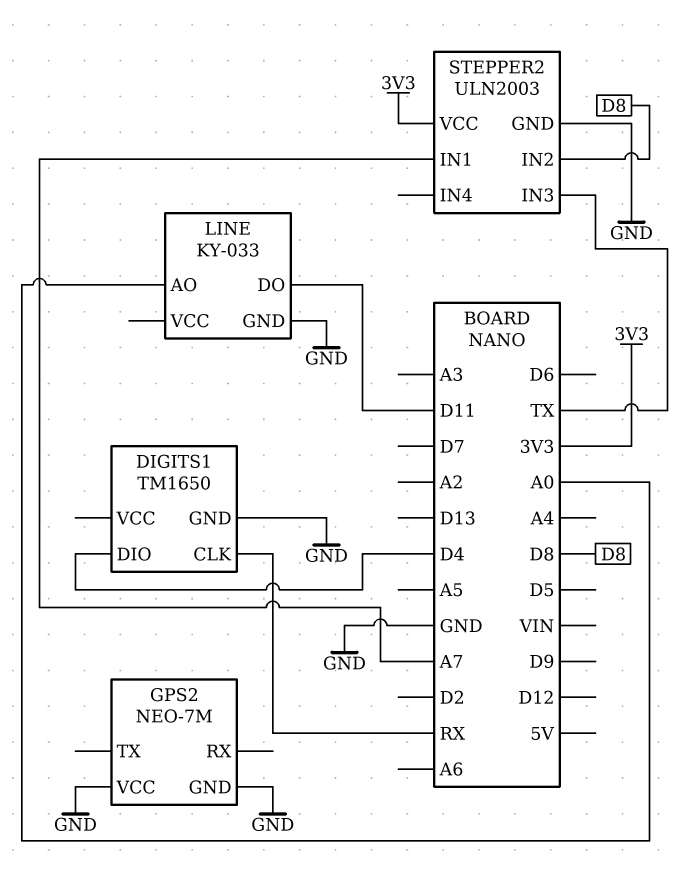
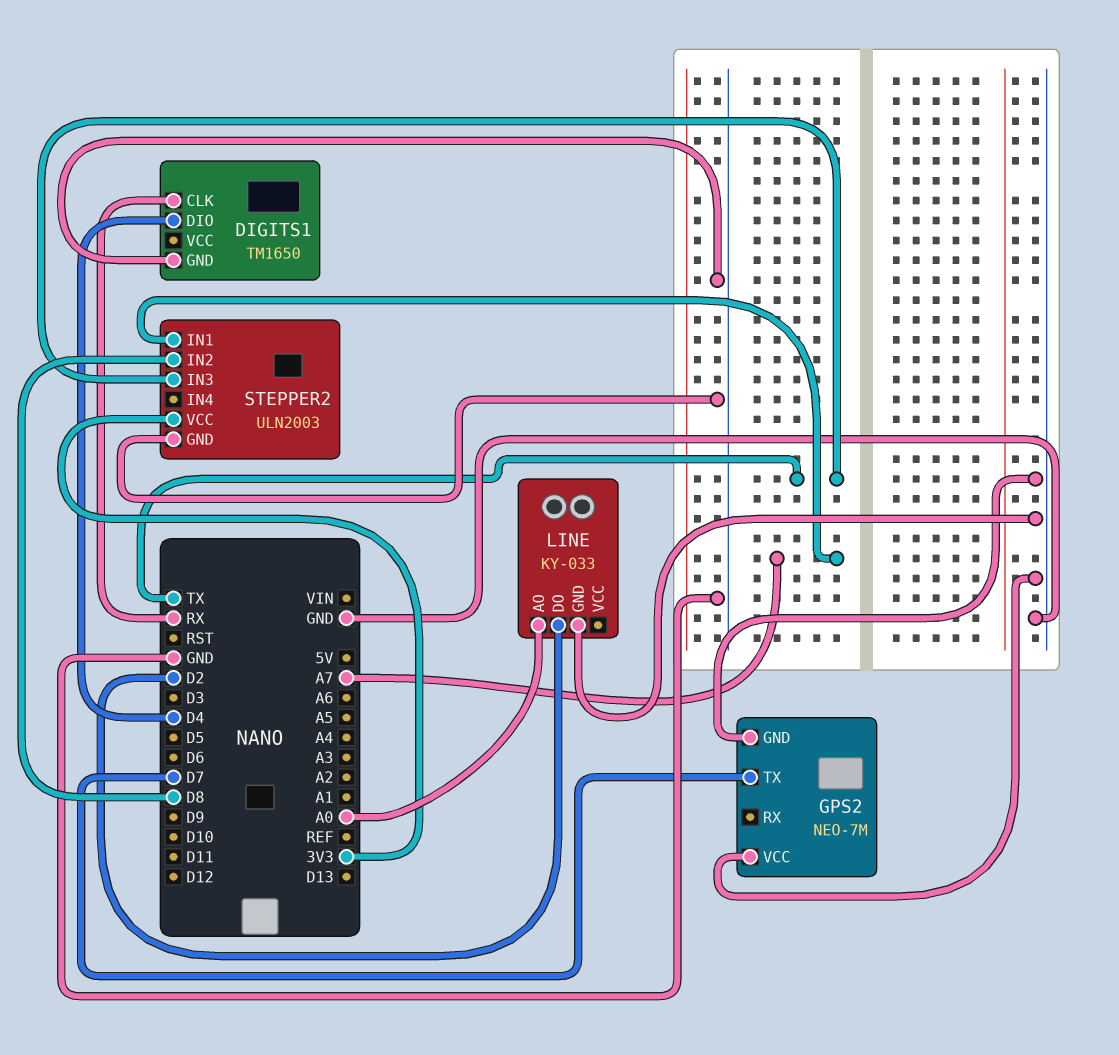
GPS2 pin TX: none -> D7
LINE pin DO: D11 -> D2

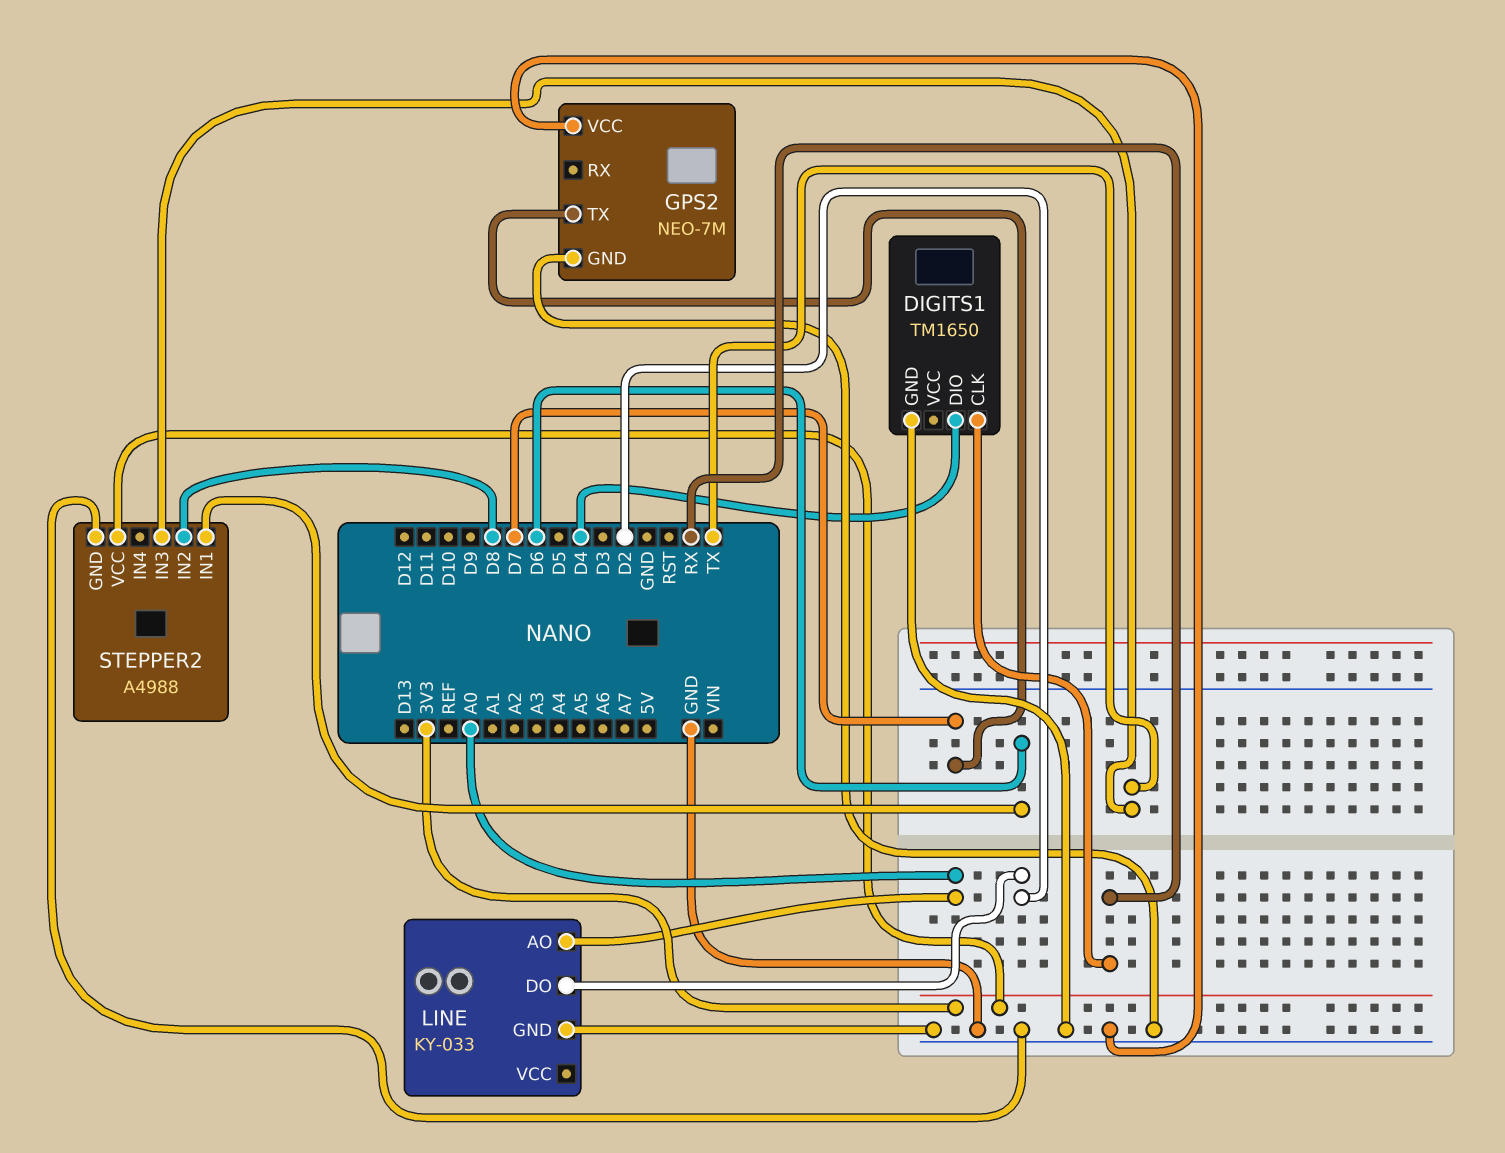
STEPPER2: ULN2003 -> A4988
STEPPER2 pin IN1: A7 -> D6

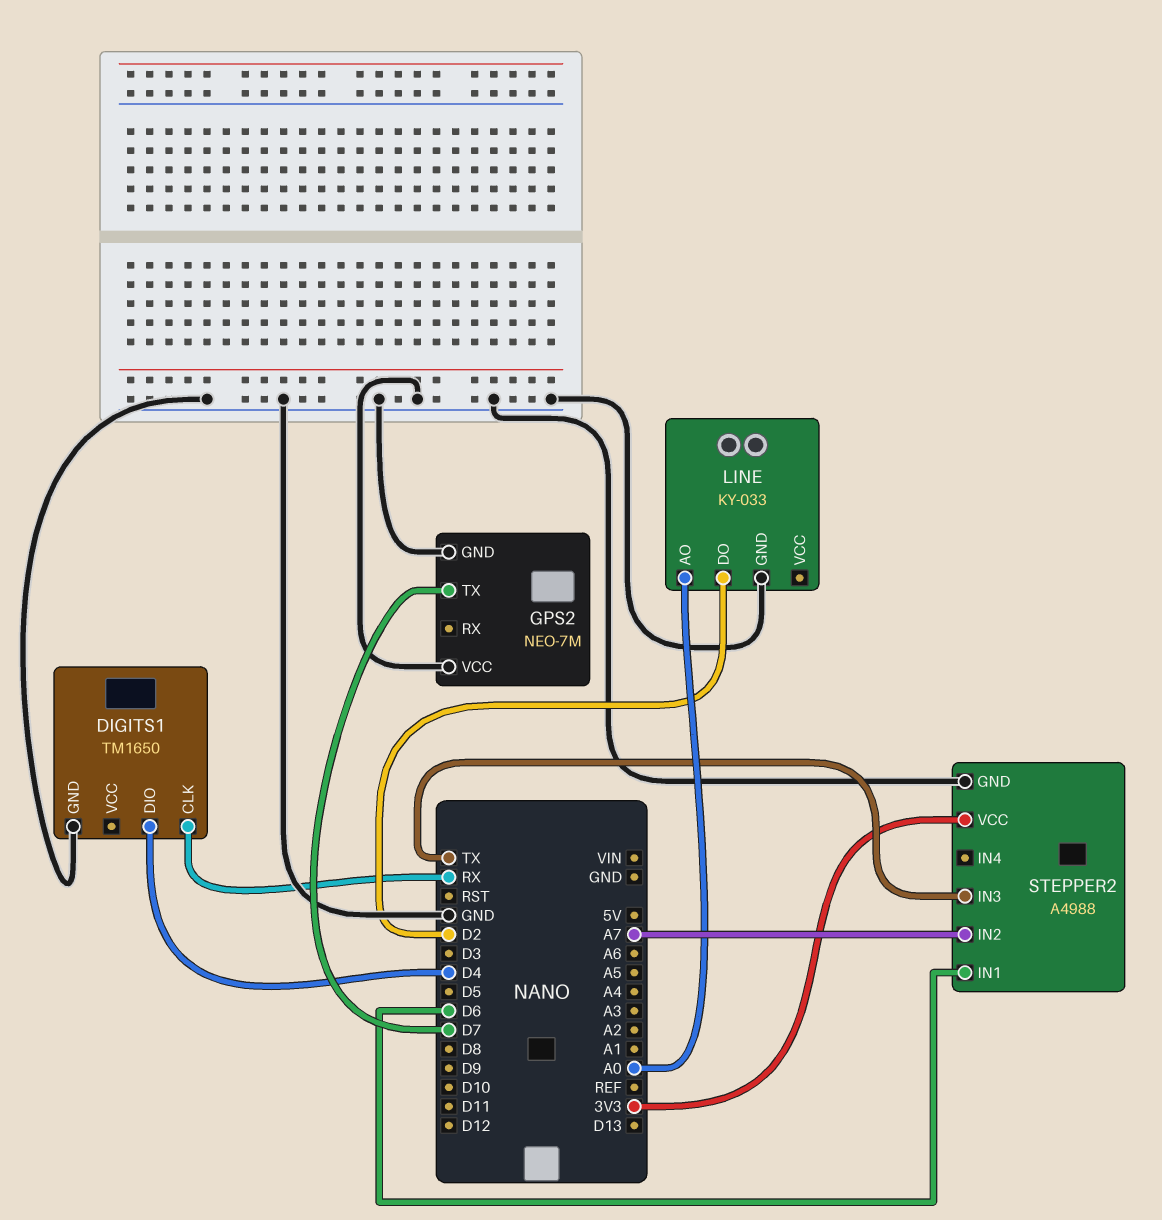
STEPPER2 pin IN2: D8 -> A7

